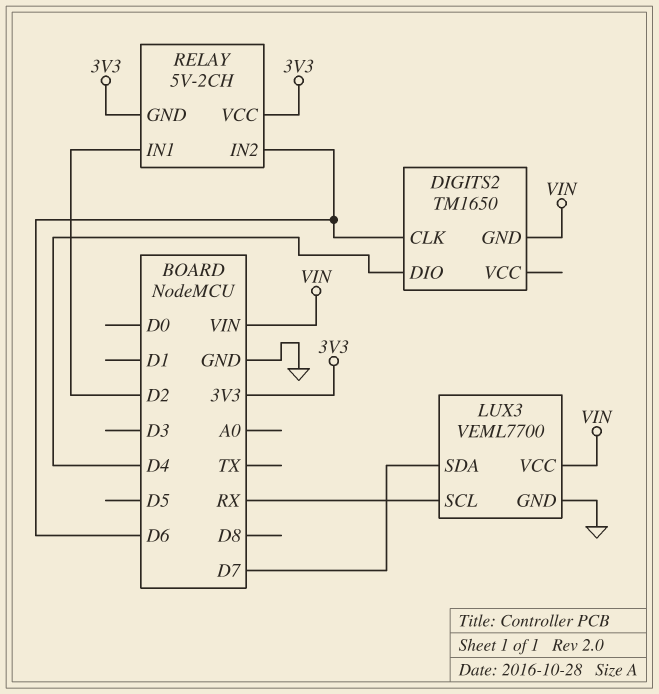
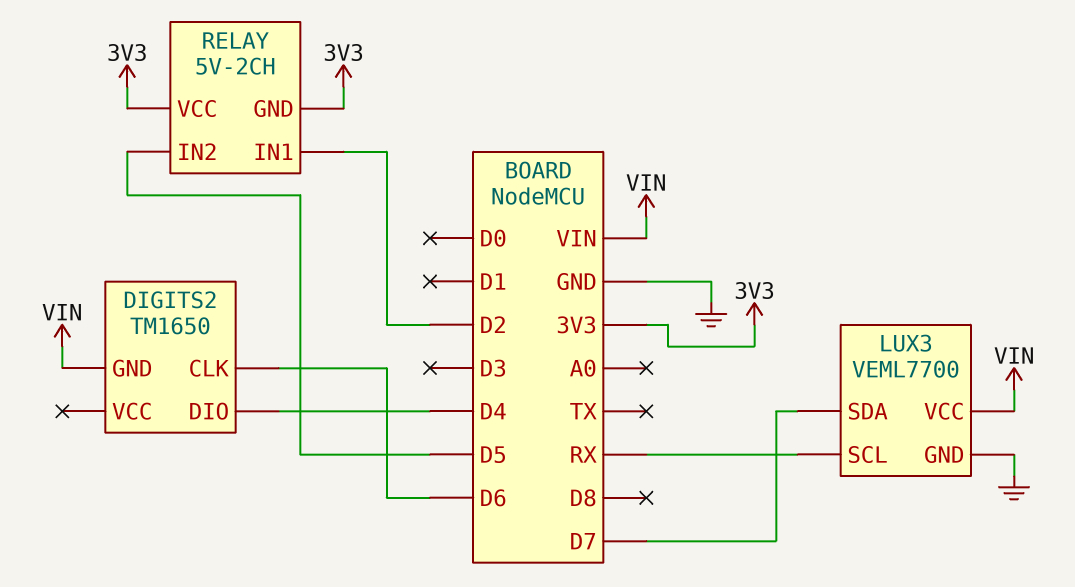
RELAY pin IN2: D6 -> D5

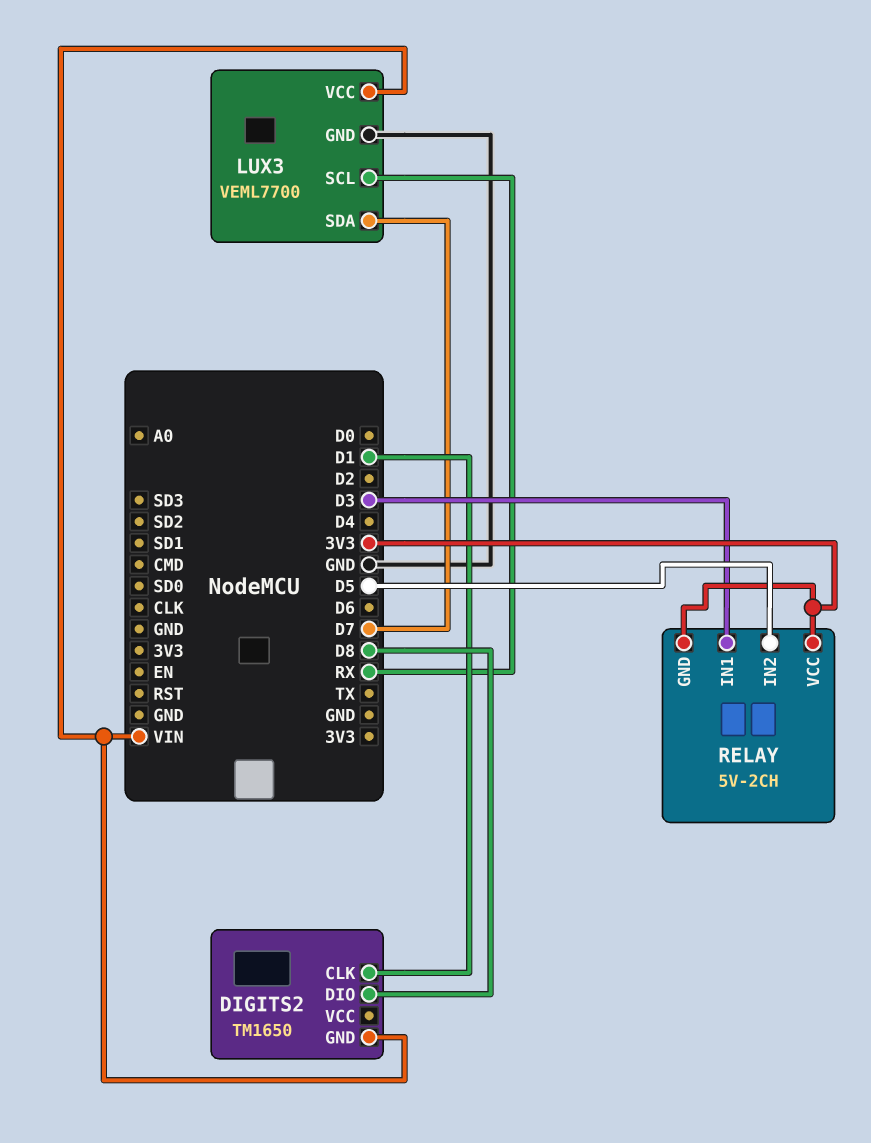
DIGITS2 pin CLK: D6 -> D1
DIGITS2 pin DIO: D4 -> D8
RELAY pin IN1: D2 -> D3

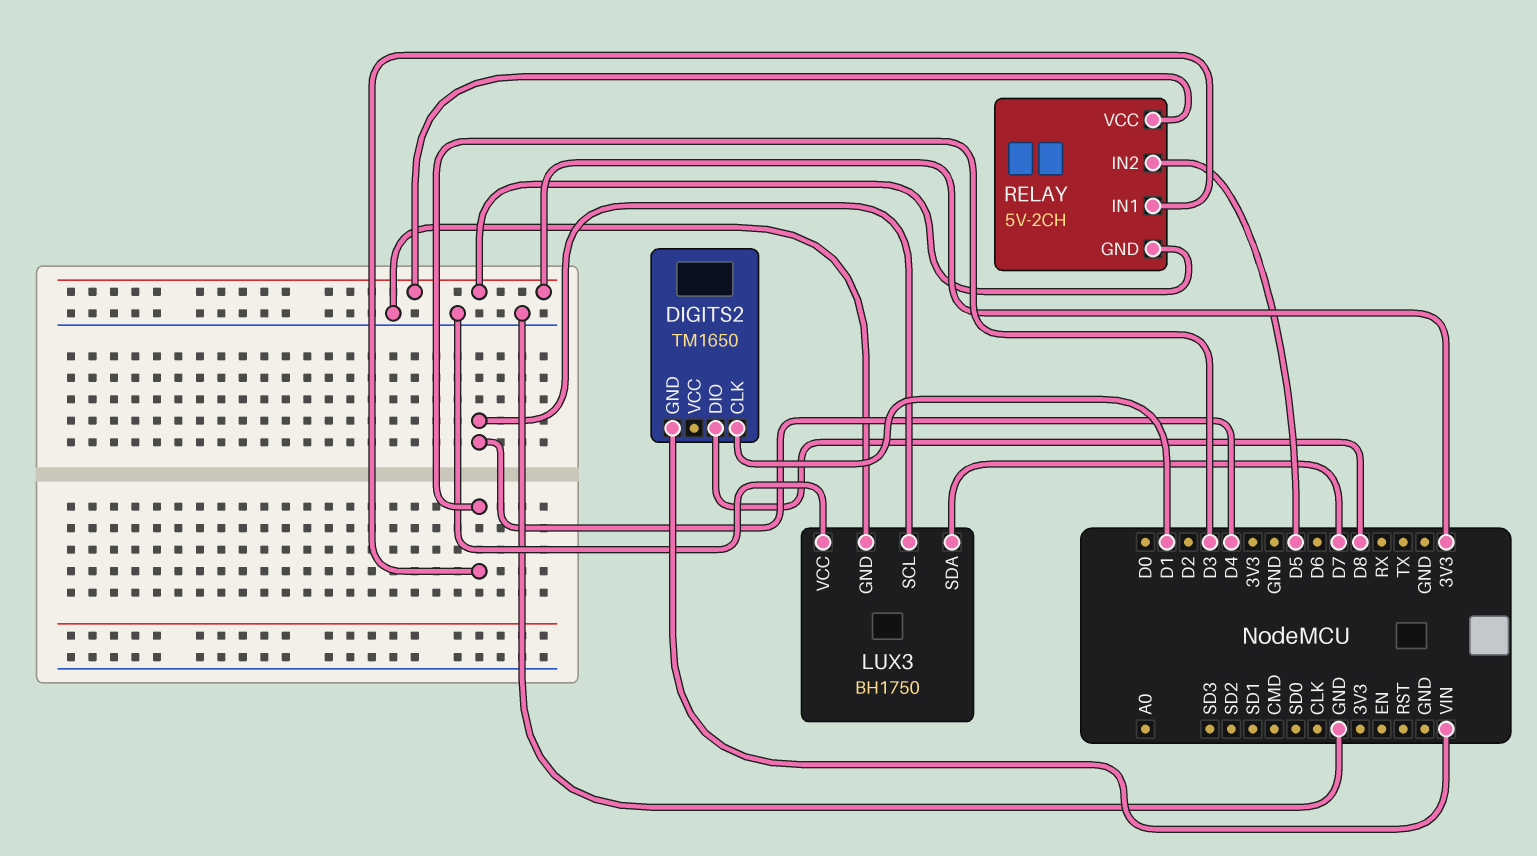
LUX3: VEML7700 -> BH1750
LUX3 pin SCL: RX -> D4
LUX3 pin VCC: VIN -> GND

